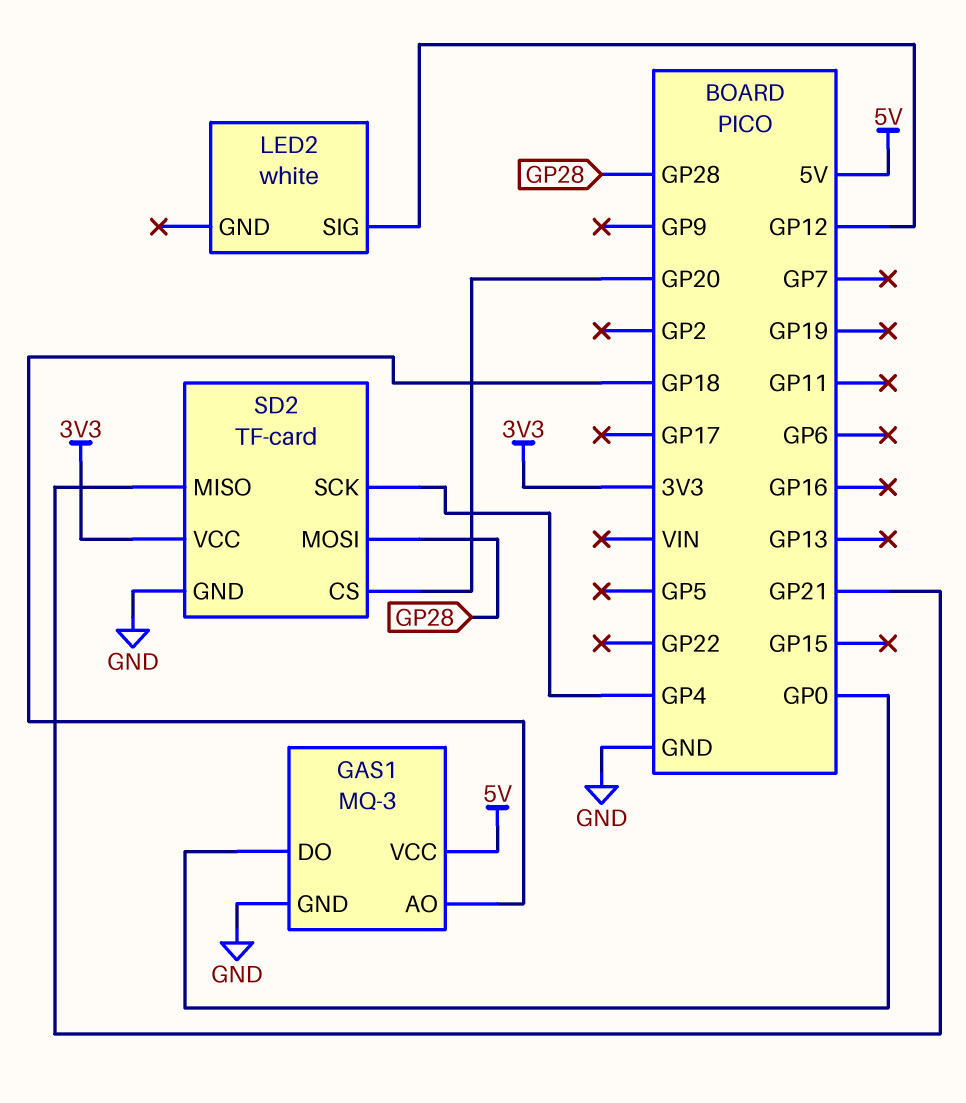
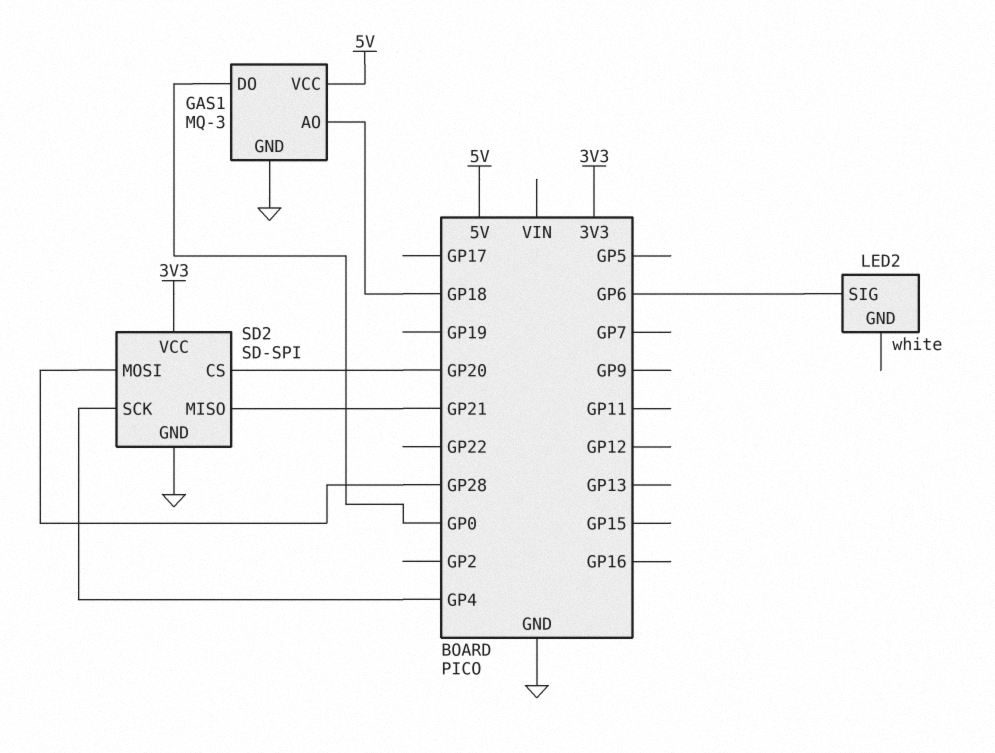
LED2 pin SIG: GP12 -> GP6
SD2: TF-card -> SD-SPI

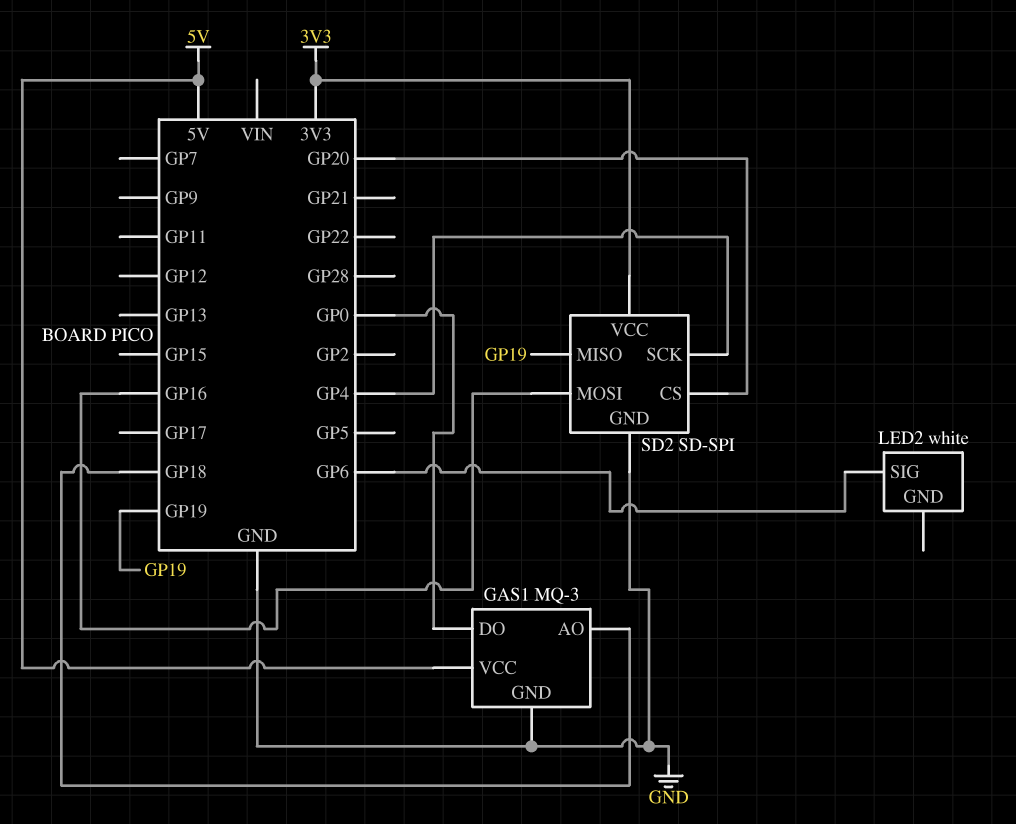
SD2 pin MISO: GP21 -> GP19
SD2 pin MOSI: GP28 -> GP16

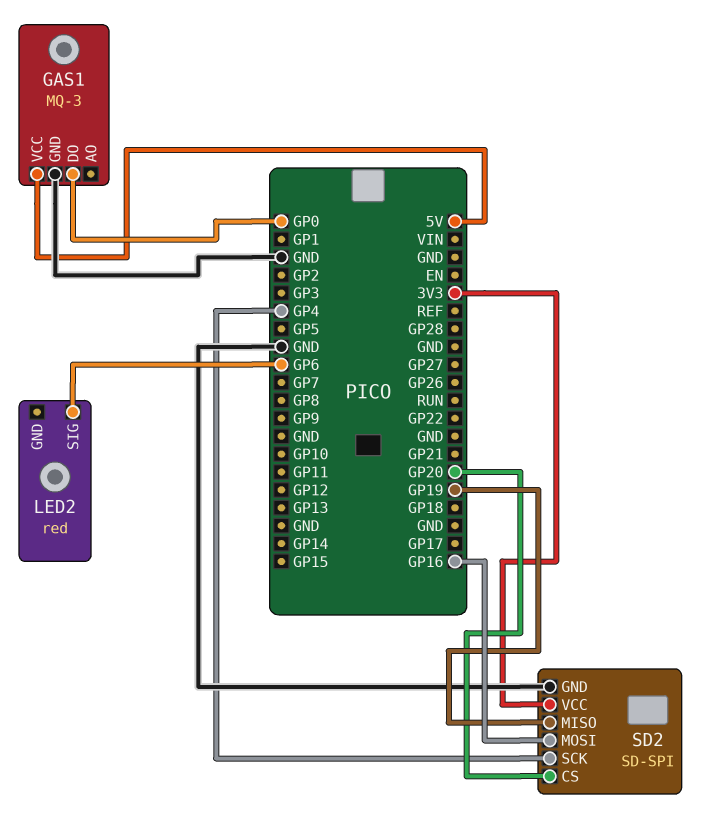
GAS1 pin AO: GP18 -> none
LED2: white -> red

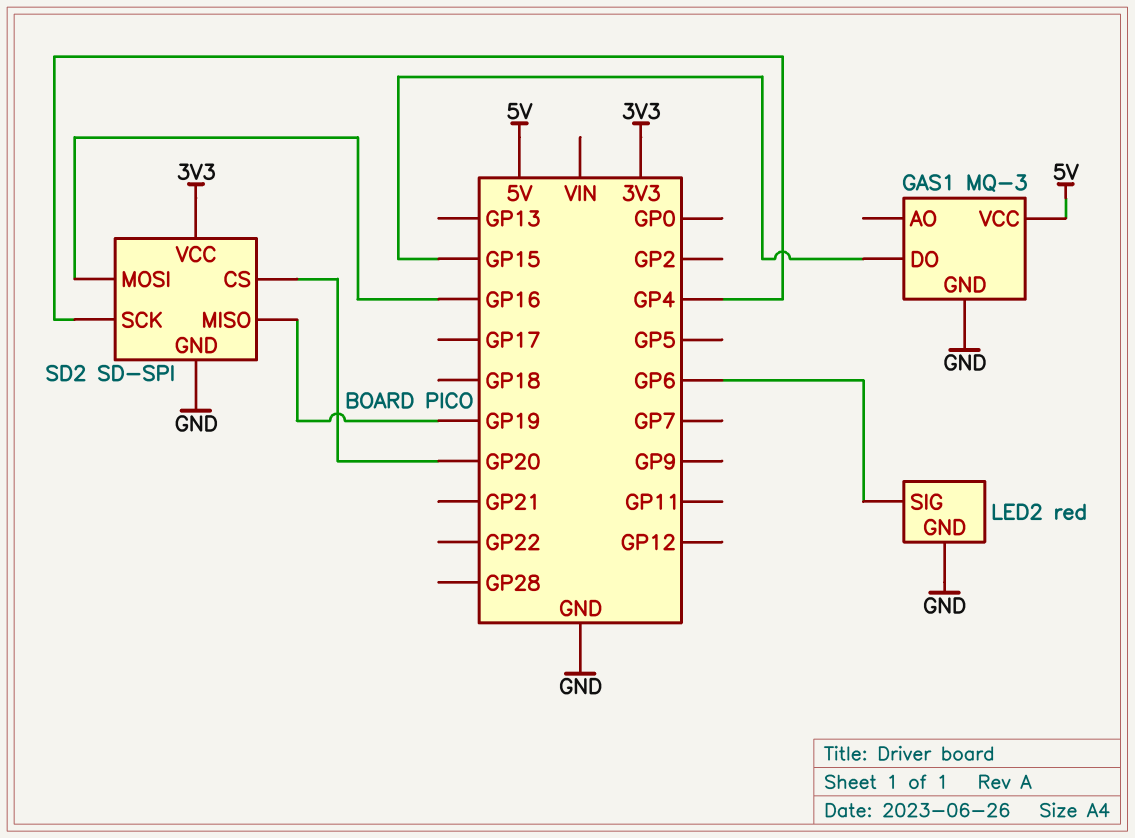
GAS1 pin DO: GP0 -> GP15
LED2 pin GND: none -> GND

